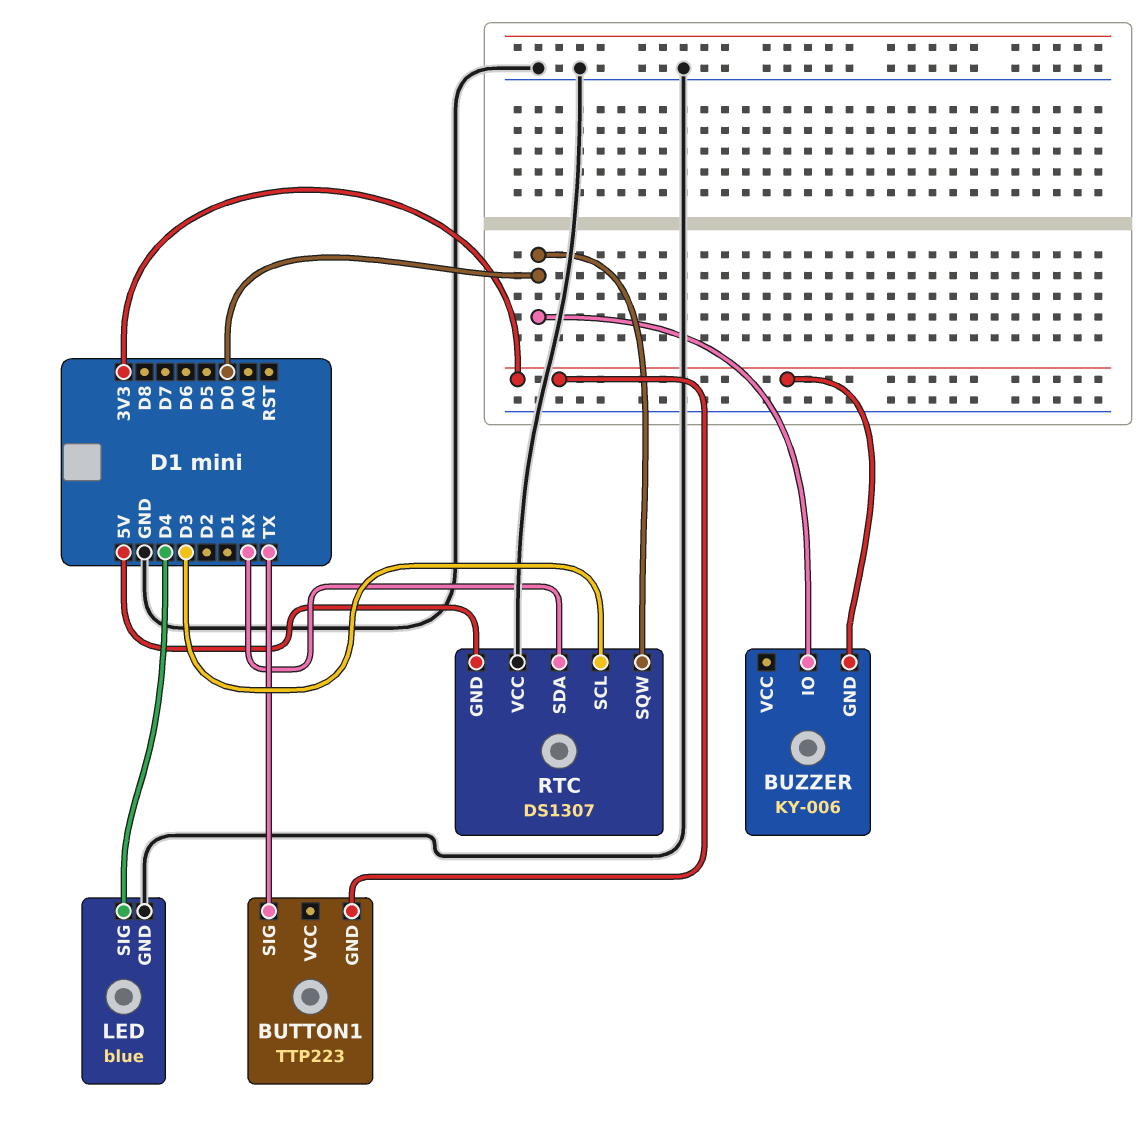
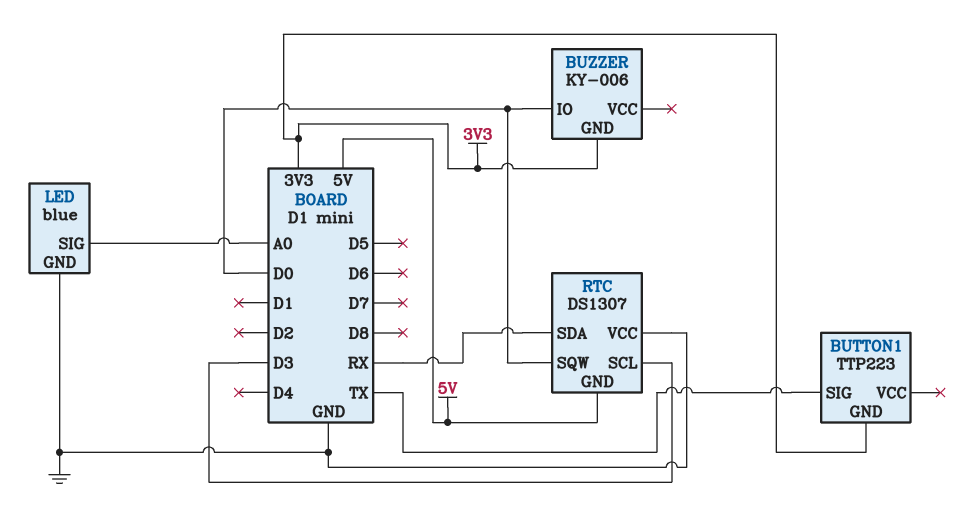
LED pin SIG: D4 -> A0

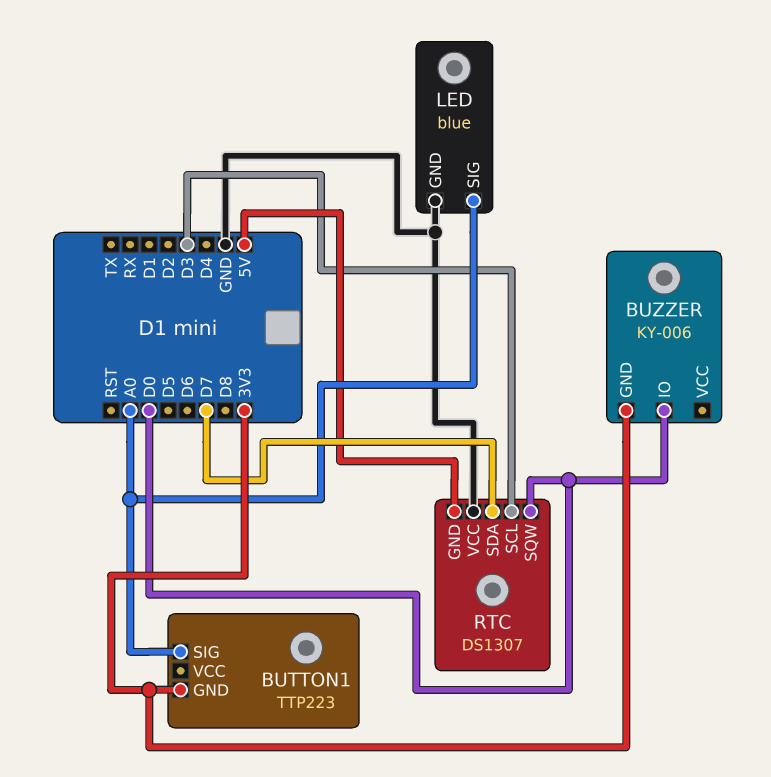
BUTTON1 pin SIG: TX -> A0
RTC pin SDA: RX -> D7

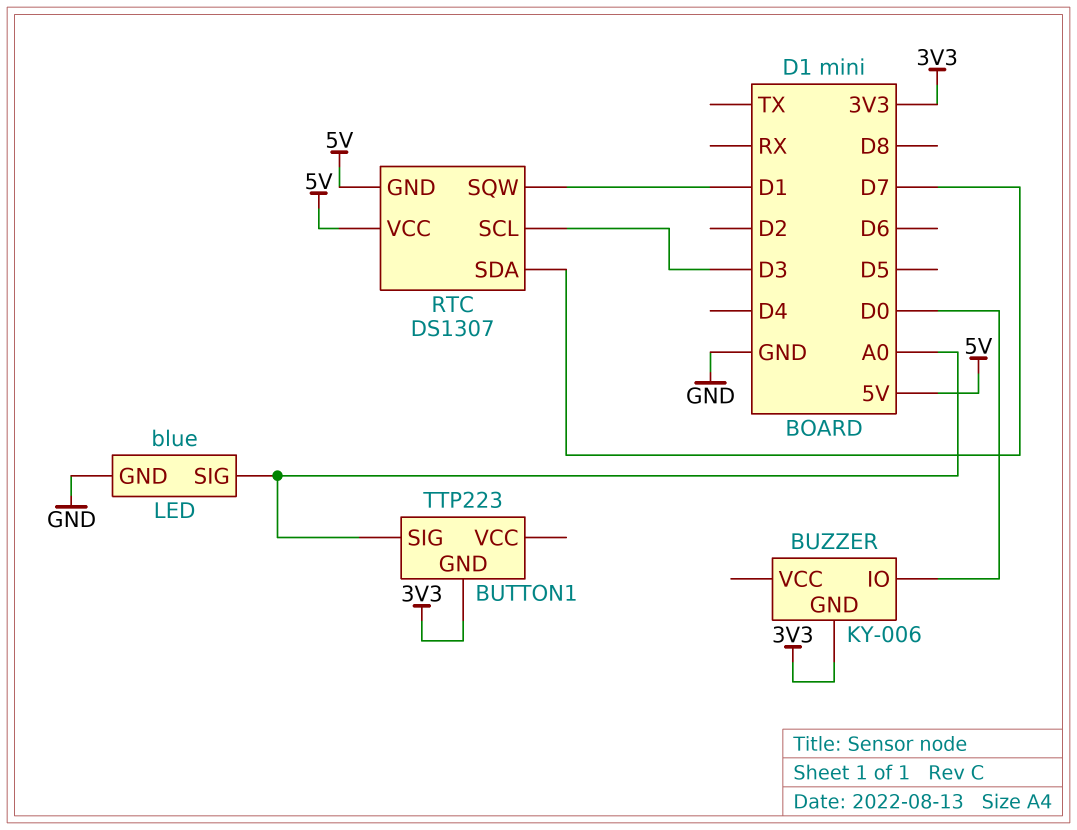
RTC pin SQW: D0 -> D1
RTC pin VCC: GND -> 5V

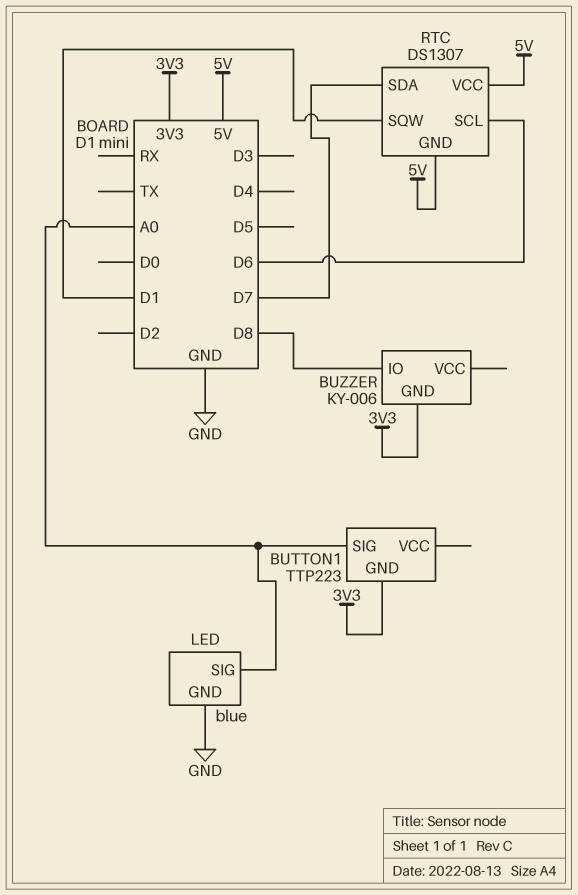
BUZZER pin IO: D0 -> D8
RTC pin SCL: D3 -> D6

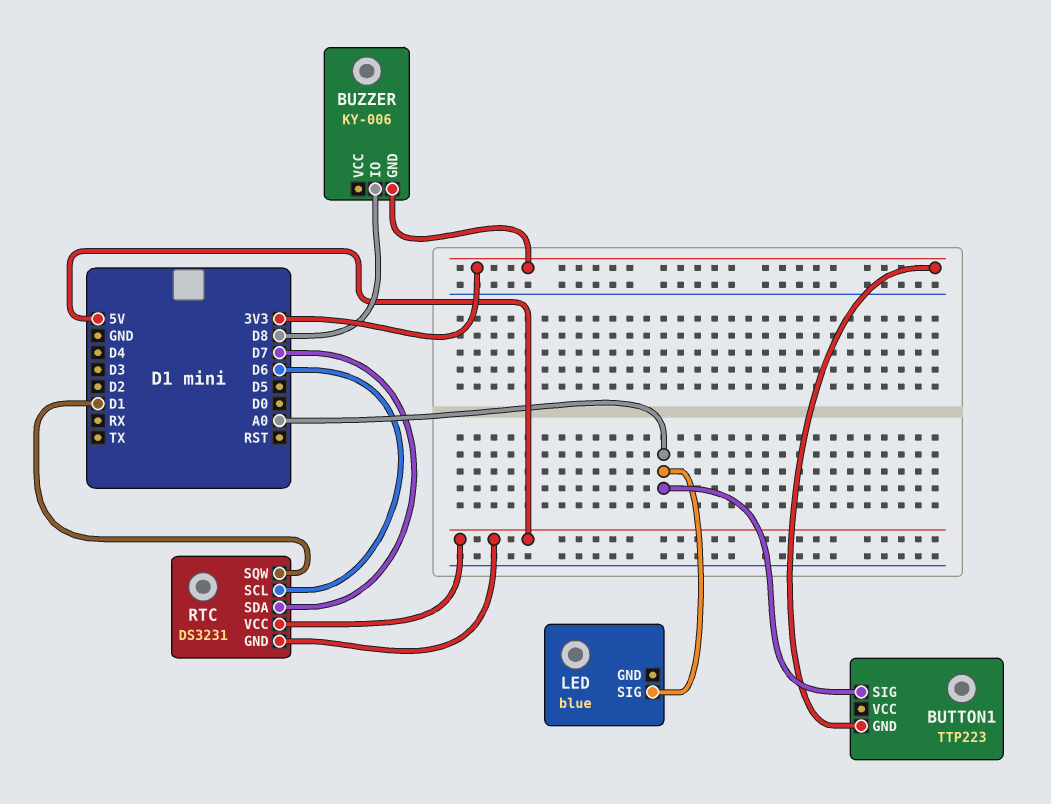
LED pin GND: GND -> none
RTC: DS1307 -> DS3231

